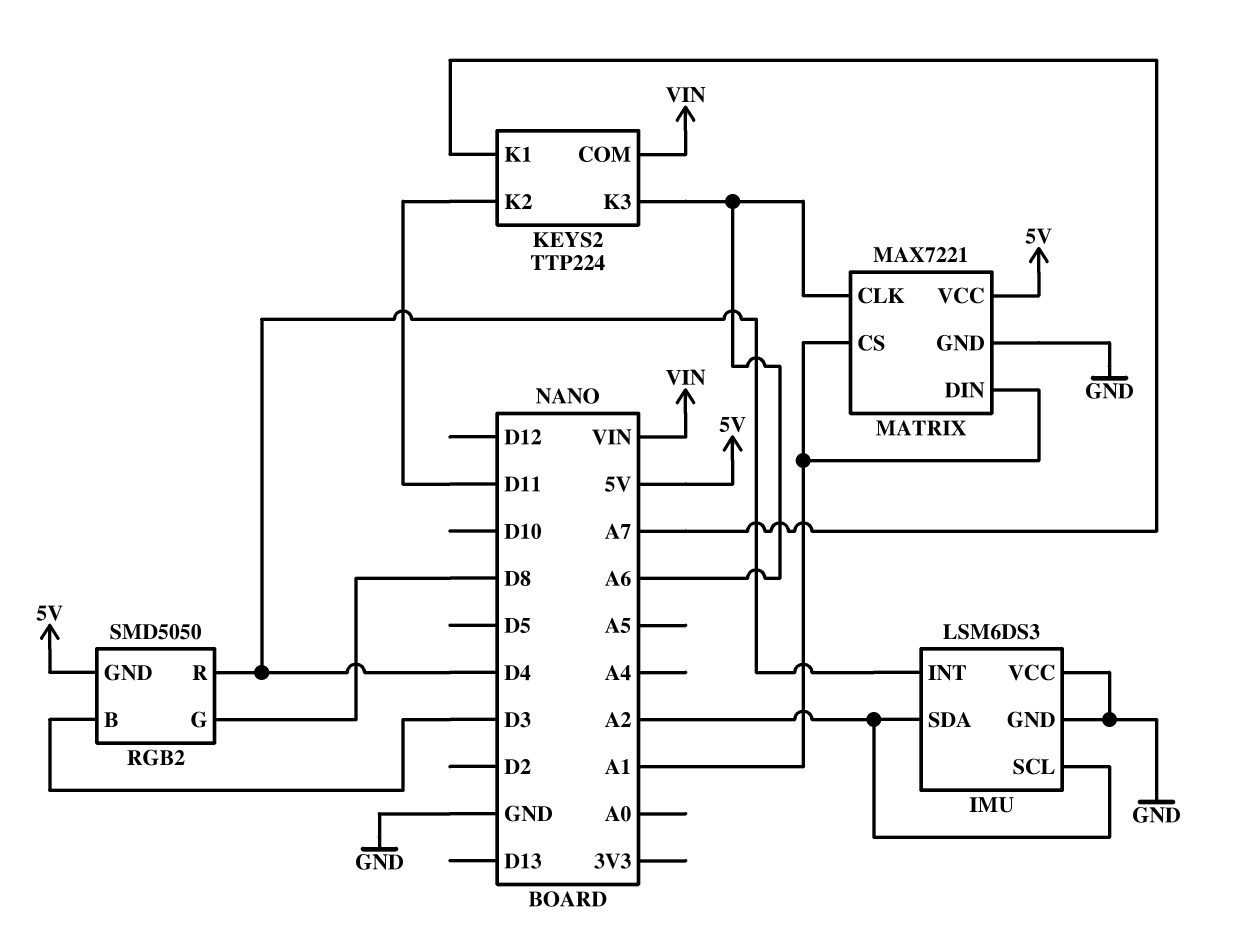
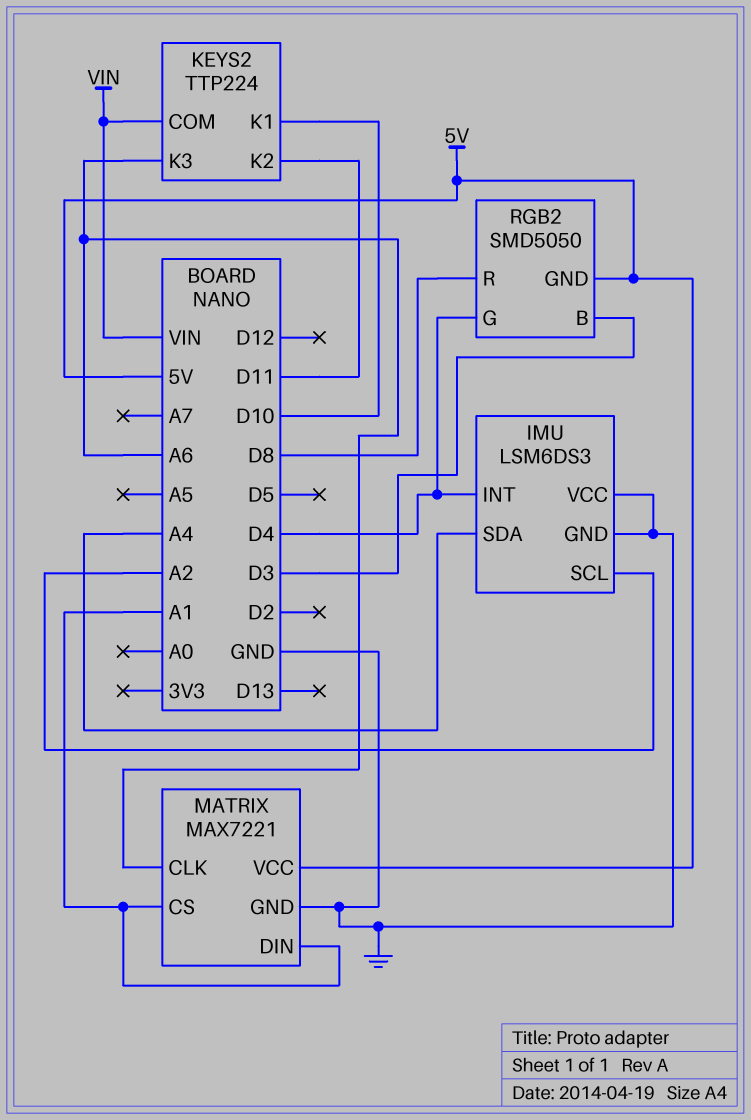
IMU pin SDA: A2 -> A4
KEYS2 pin K1: A7 -> D10
RGB2 pin G: D8 -> D4
RGB2 pin R: D4 -> D8

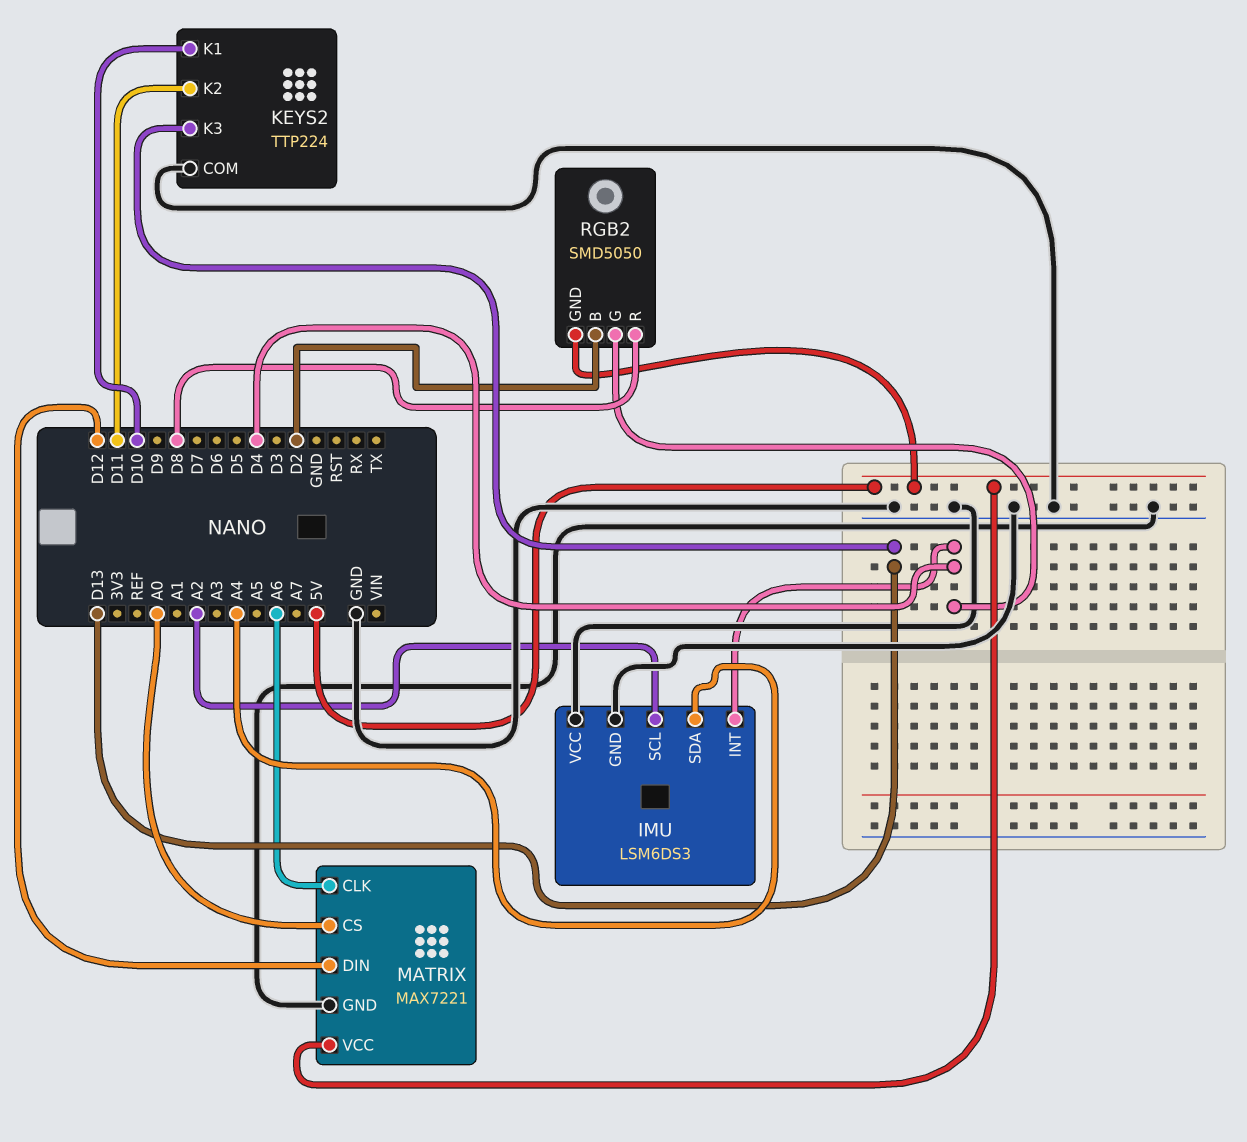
KEYS2 pin COM: VIN -> GND
KEYS2 pin K3: A6 -> D13
MATRIX pin CS: A1 -> A0
MATRIX pin DIN: A1 -> D12
RGB2 pin B: D3 -> D2

